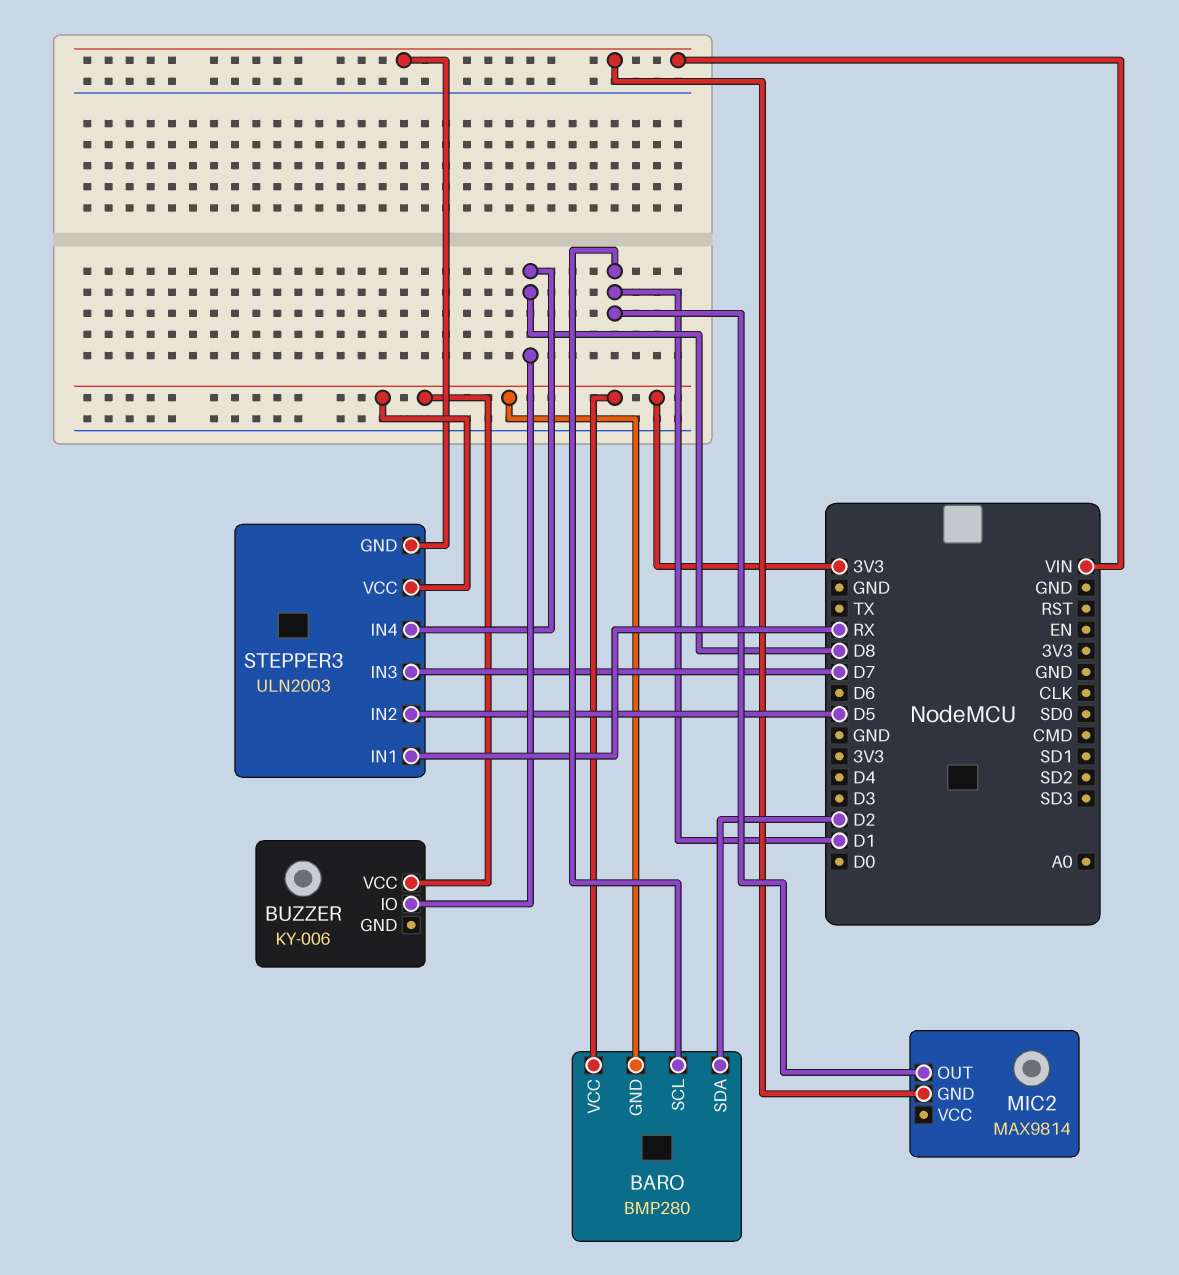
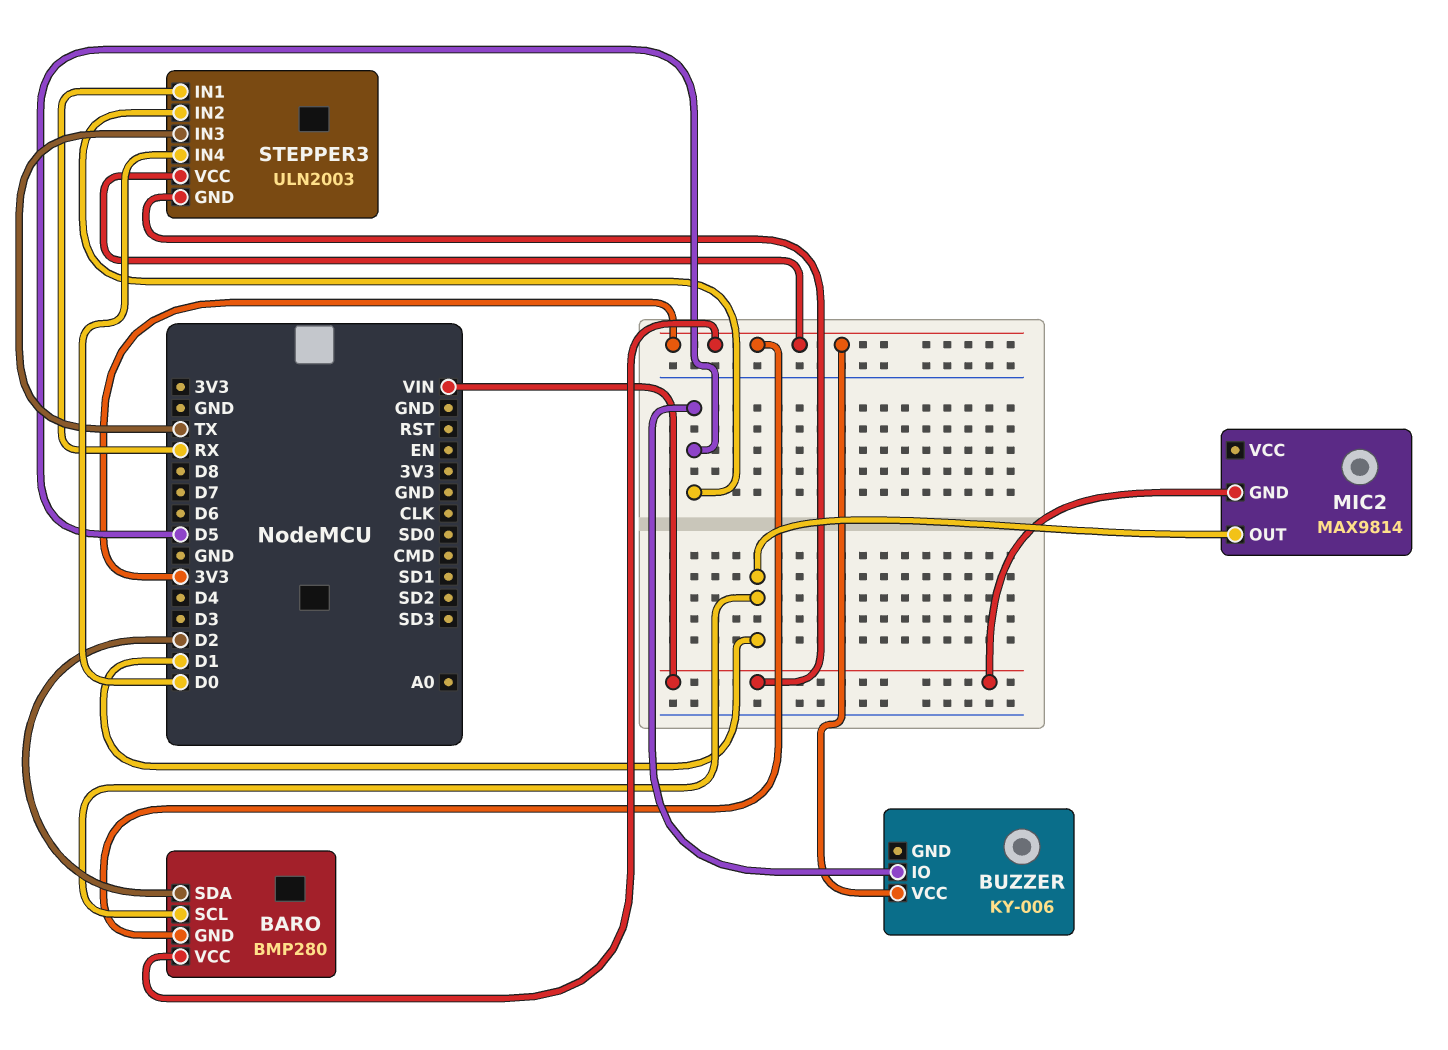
BUZZER pin IO: D8 -> D5
STEPPER3 pin IN3: D7 -> TX
STEPPER3 pin IN4: D8 -> D0

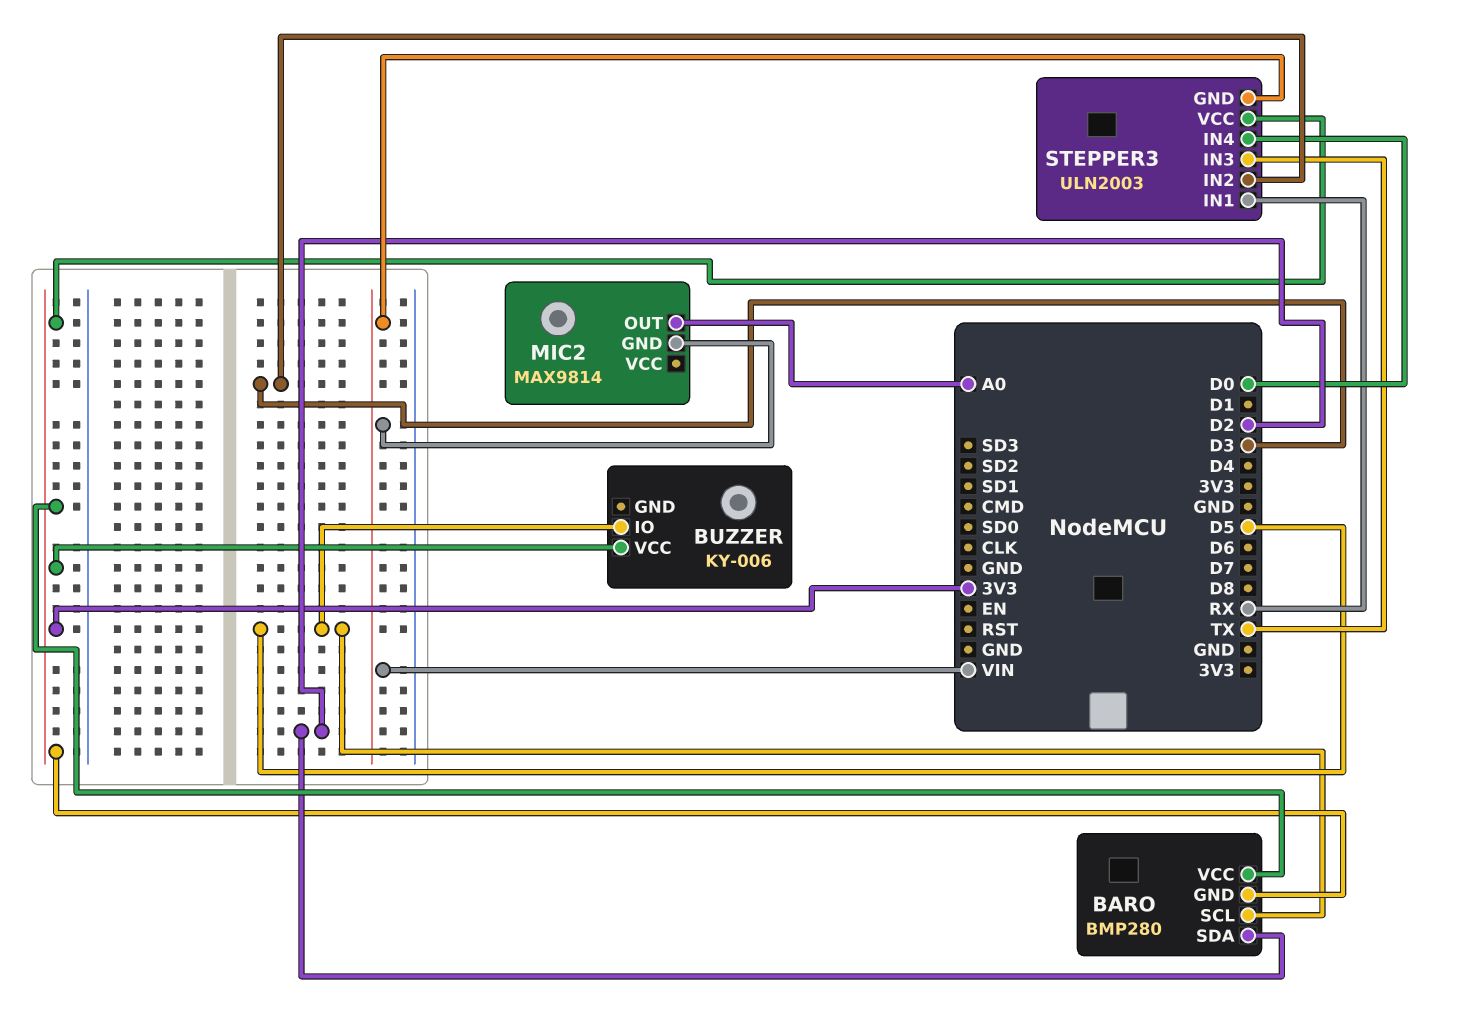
BARO pin SCL: D1 -> D5
MIC2 pin OUT: D1 -> A0
STEPPER3 pin IN2: D5 -> D3

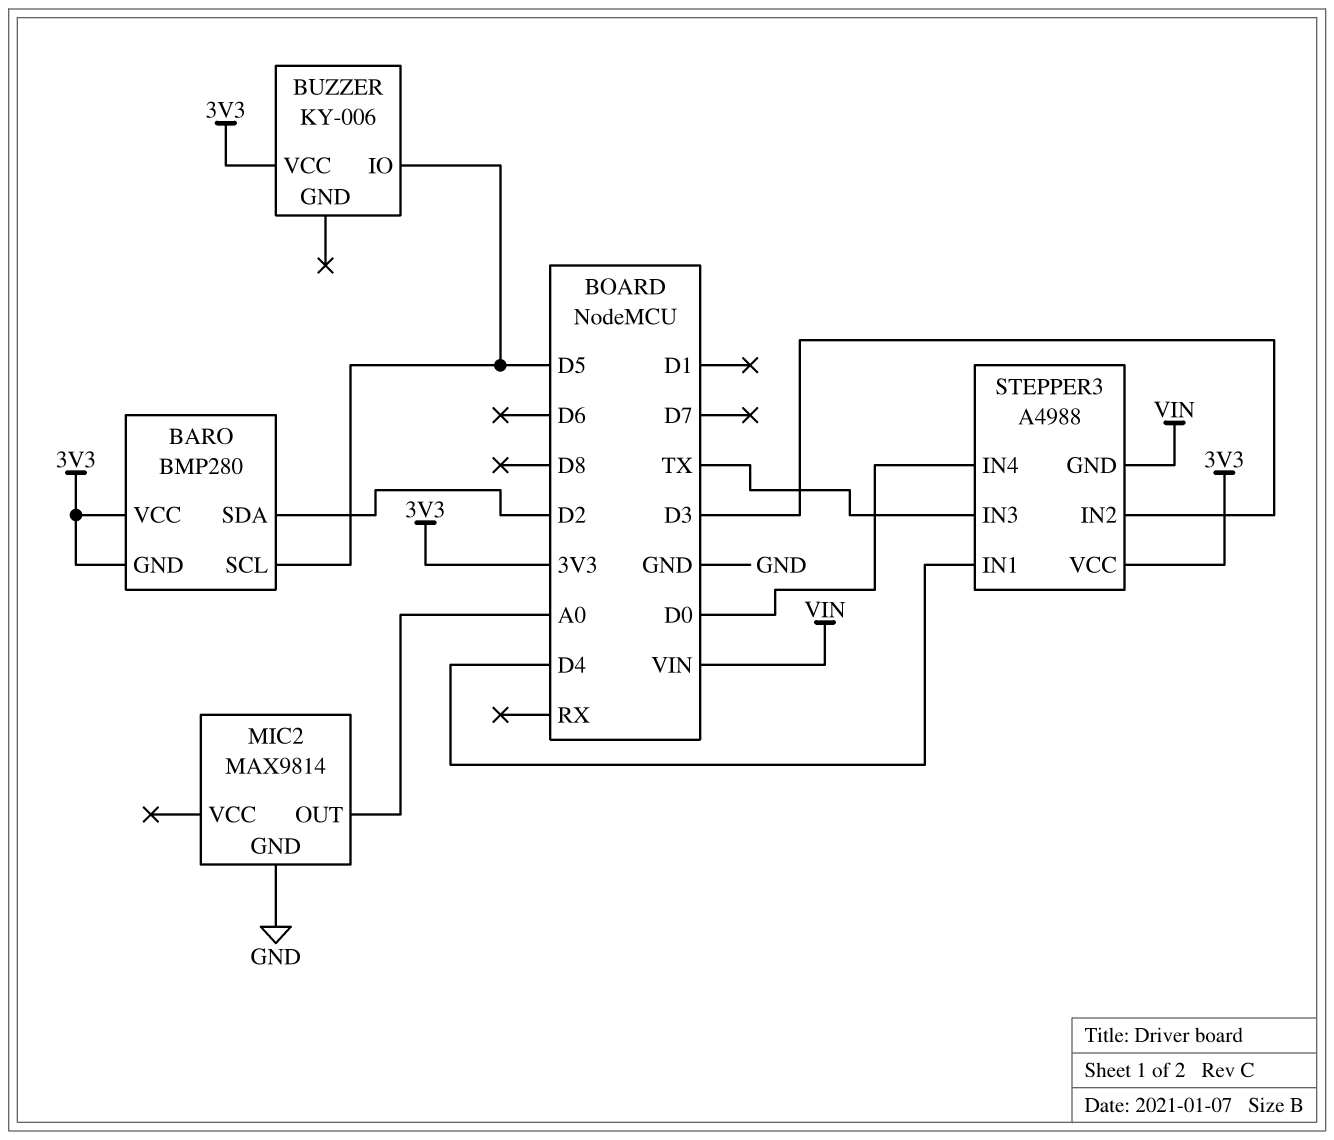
MIC2 pin GND: VIN -> GND
STEPPER3: ULN2003 -> A4988
STEPPER3 pin IN1: RX -> D4

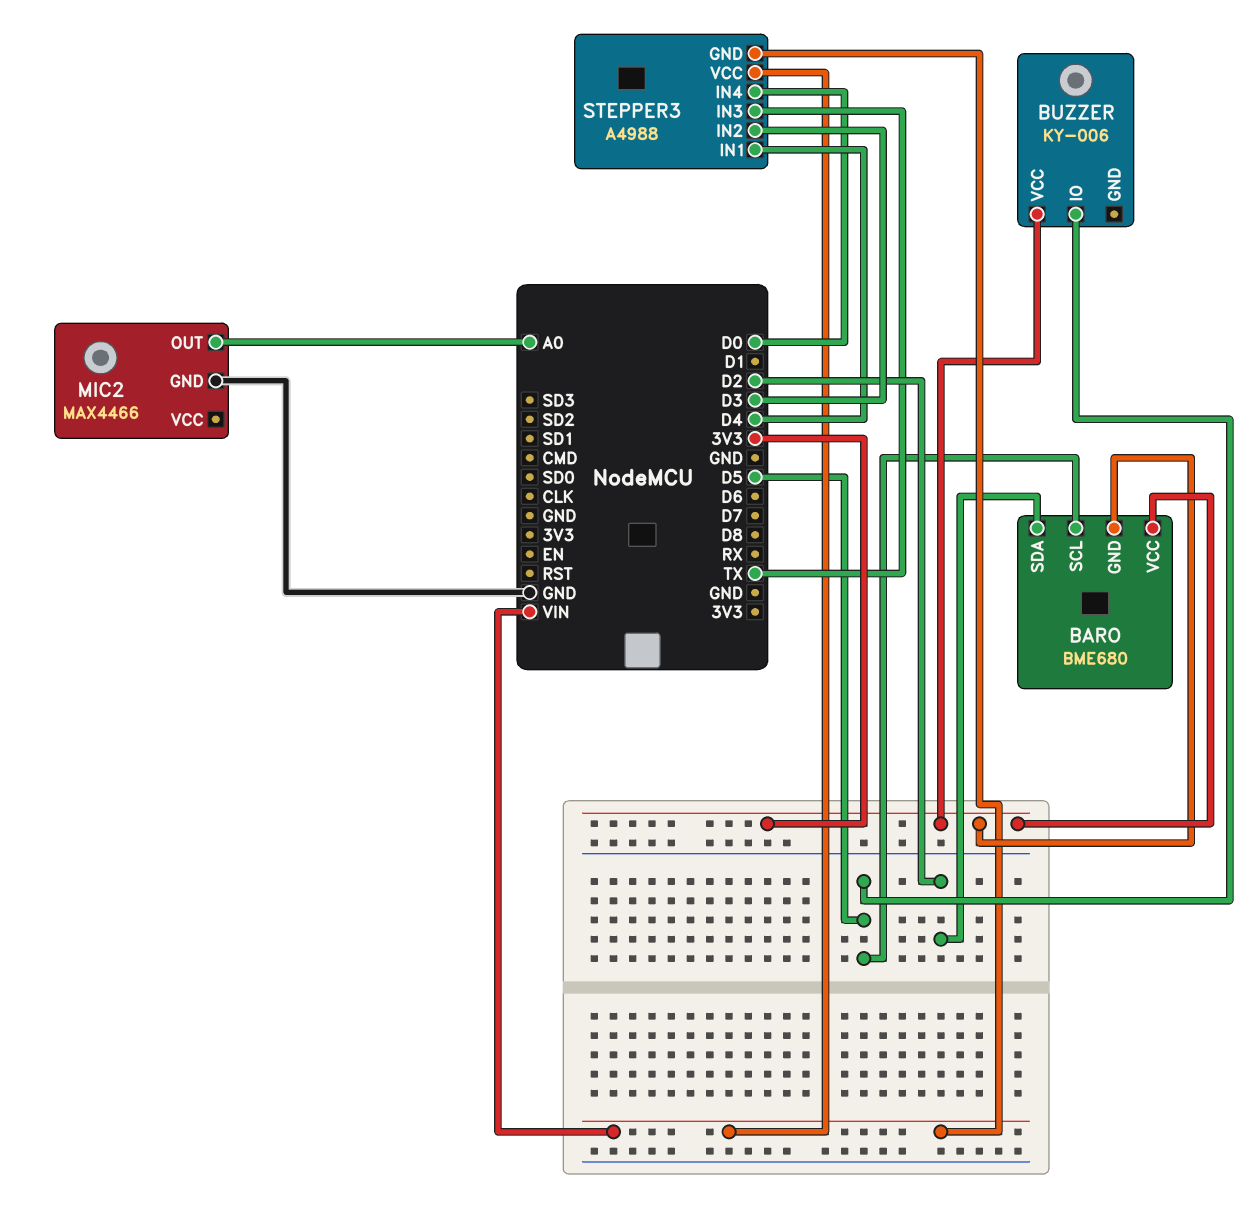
BARO: BMP280 -> BME680
MIC2: MAX9814 -> MAX4466
STEPPER3 pin VCC: 3V3 -> VIN

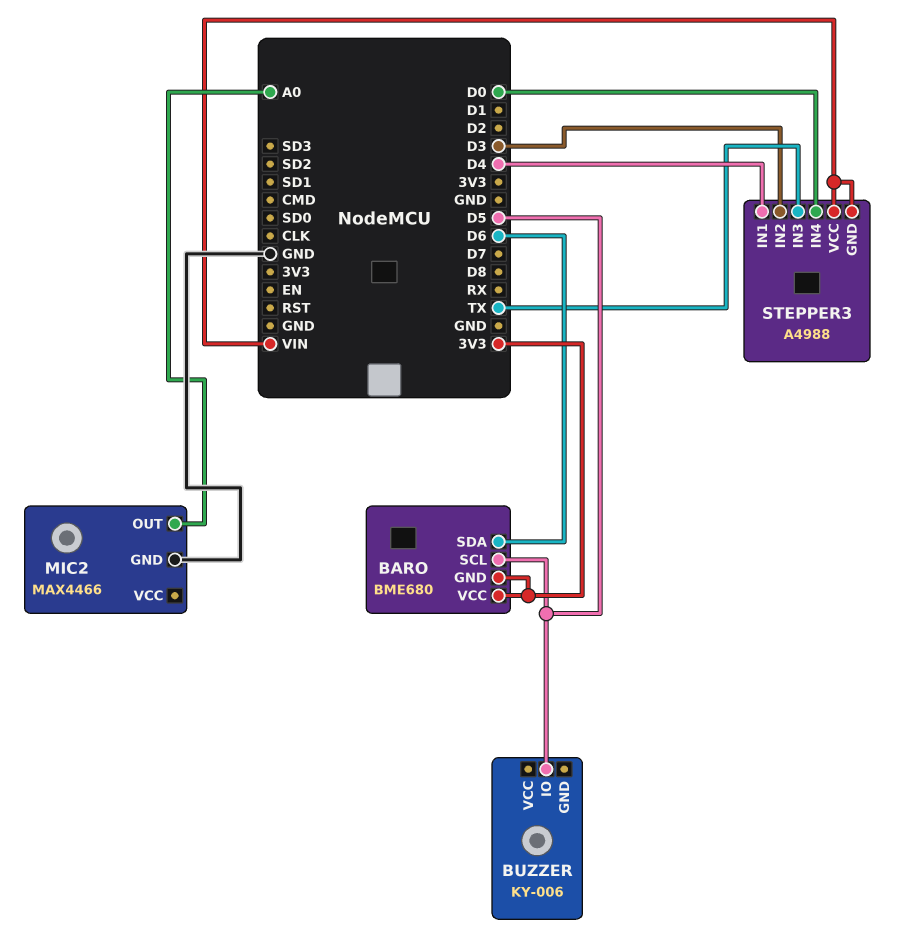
BARO pin SDA: D2 -> D6
BUZZER pin VCC: 3V3 -> none

